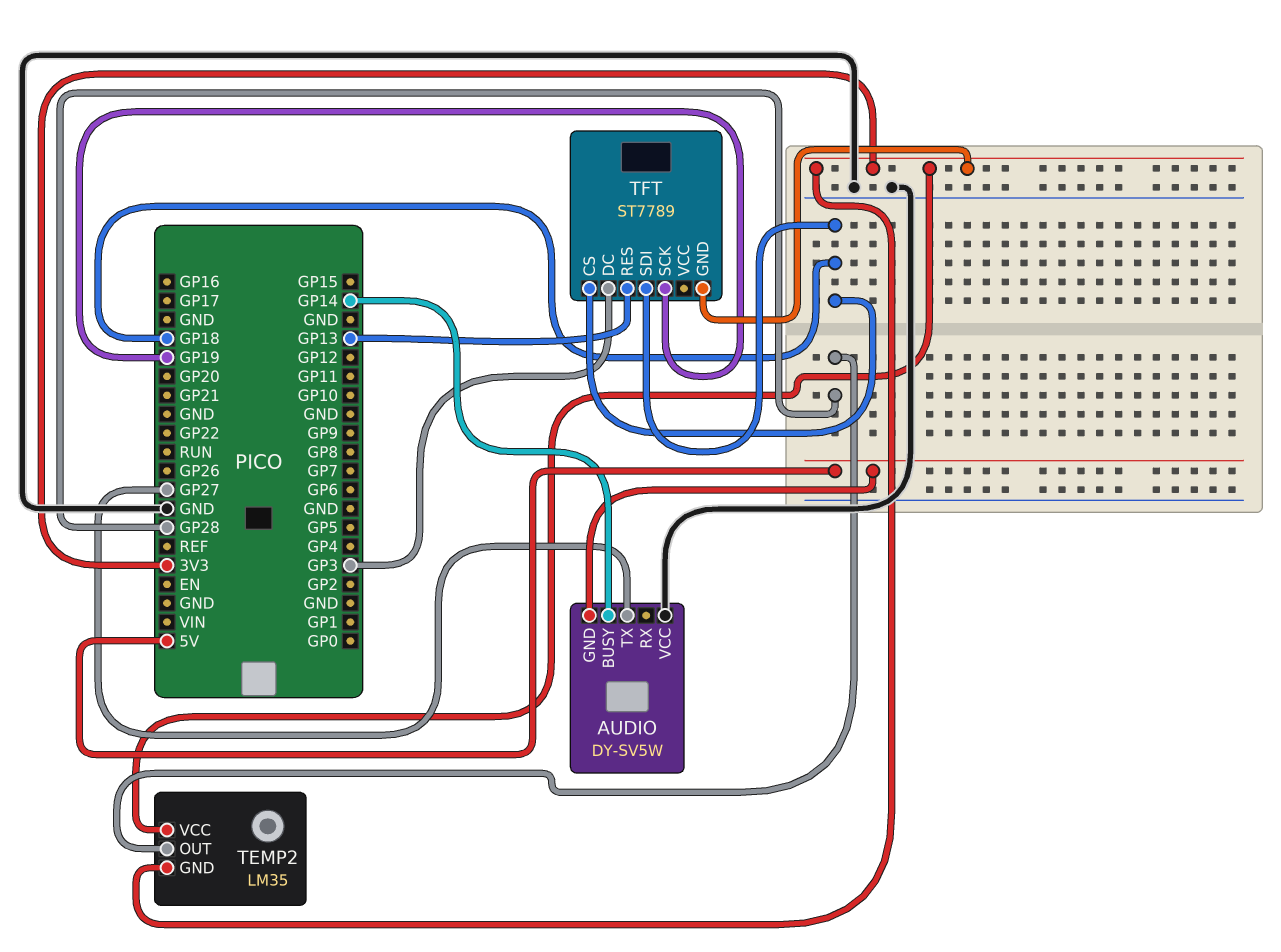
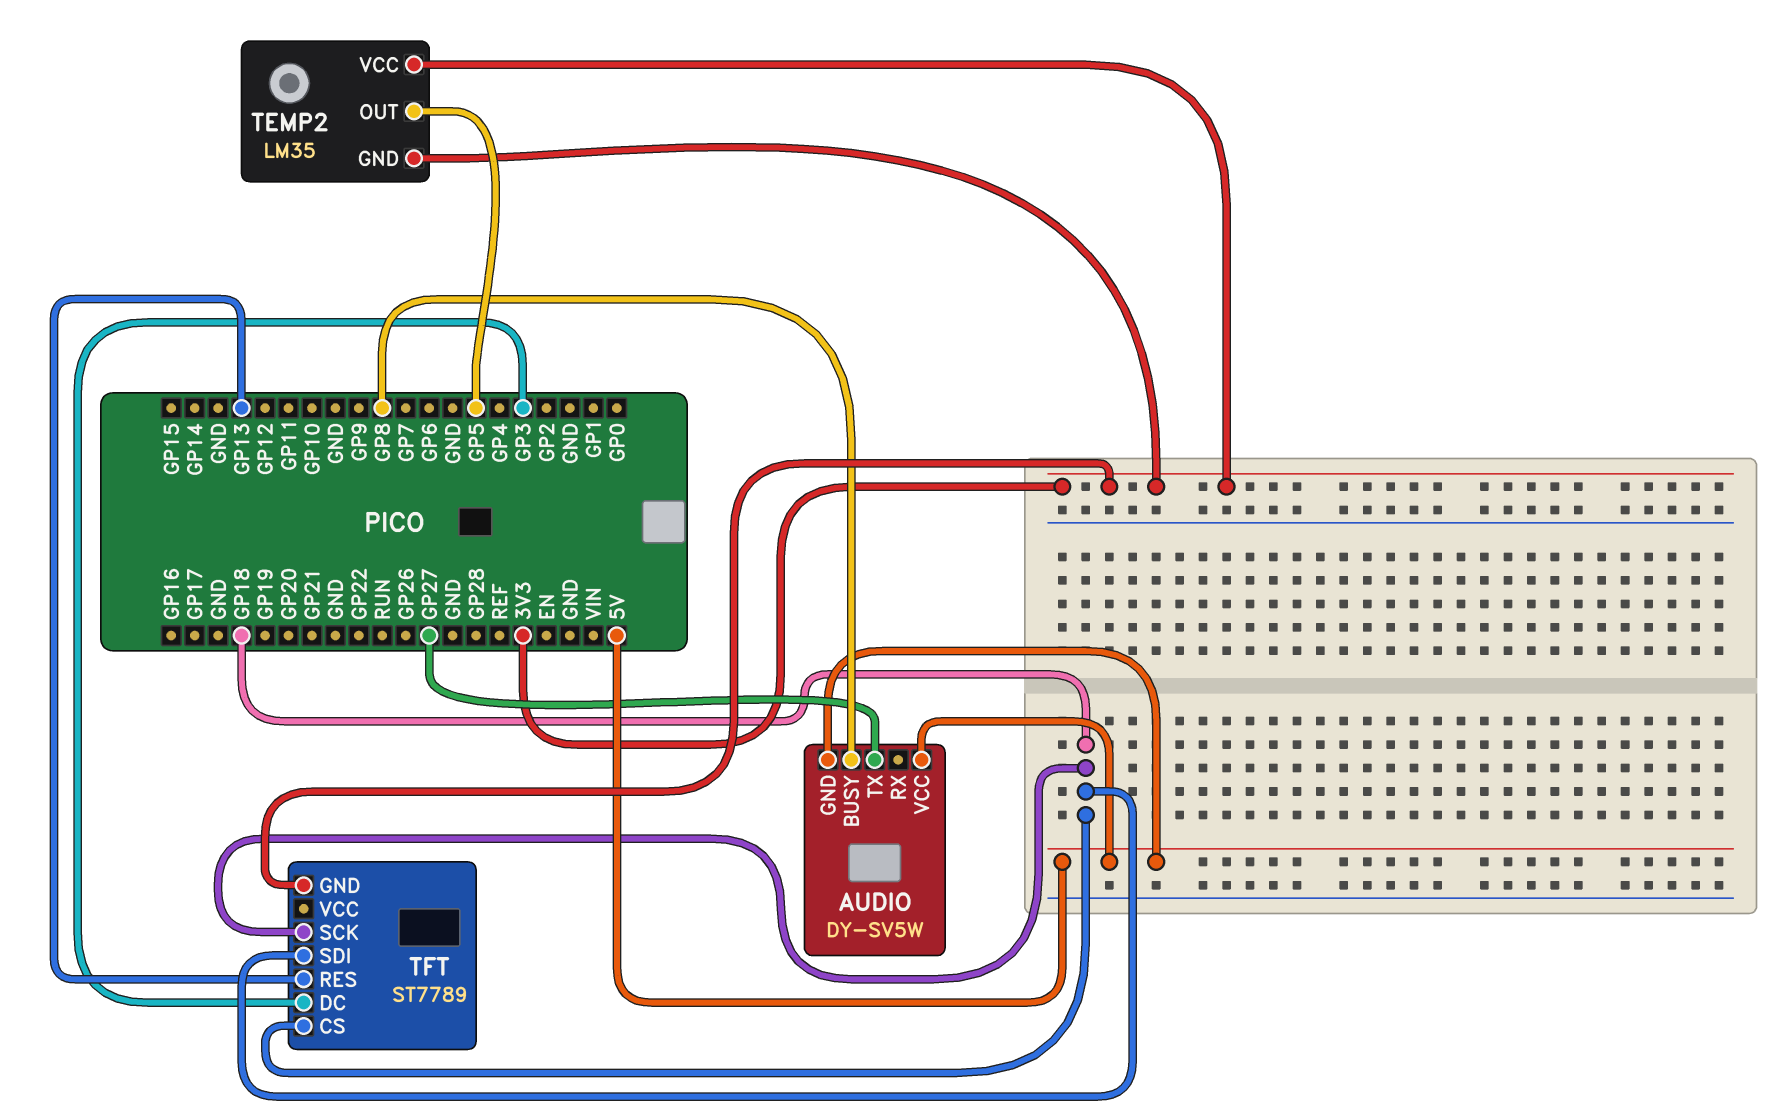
AUDIO pin BUSY: GP14 -> GP8
AUDIO pin VCC: GND -> 5V
TEMP2 pin OUT: GP28 -> GP5
TFT pin SCK: GP19 -> GP18

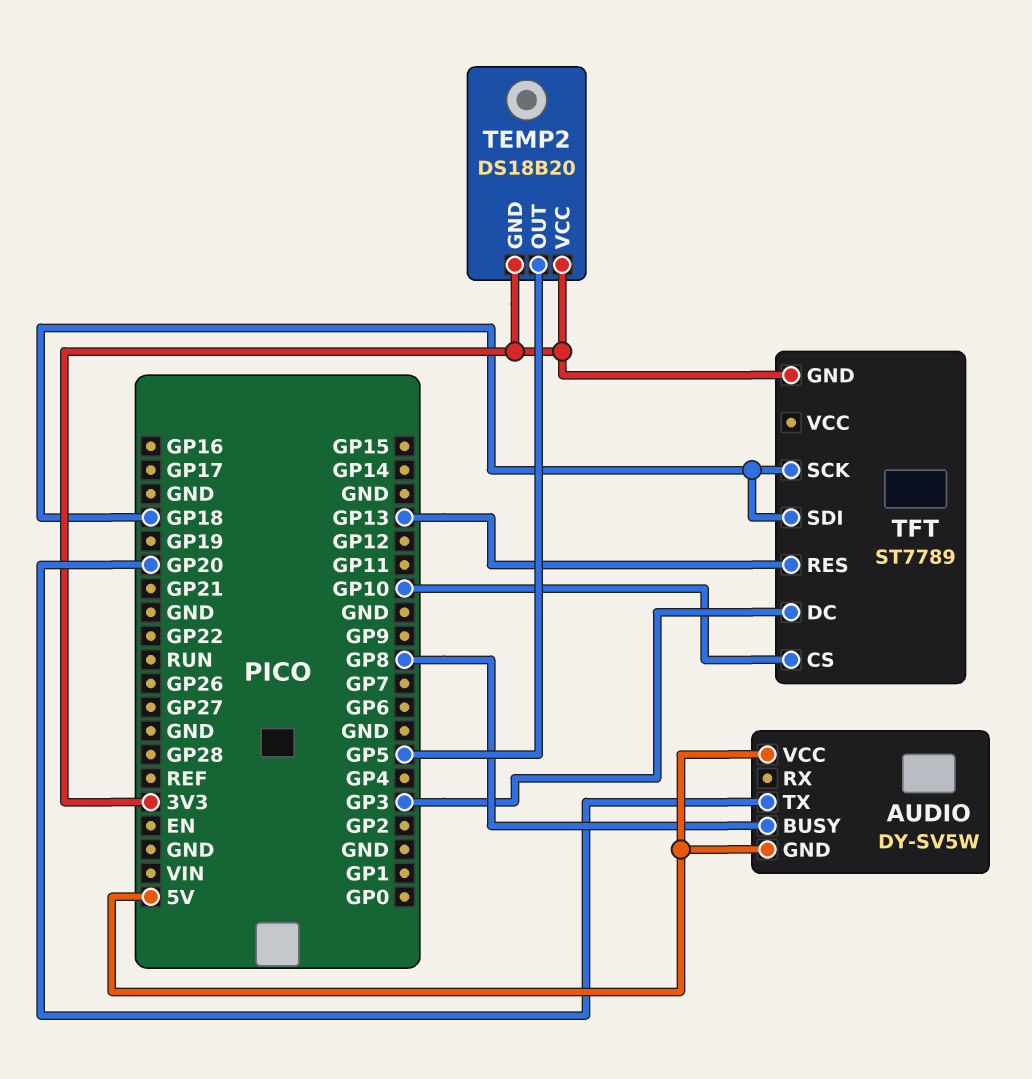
AUDIO pin TX: GP27 -> GP20
TEMP2: LM35 -> DS18B20
TFT pin CS: GP18 -> GP10

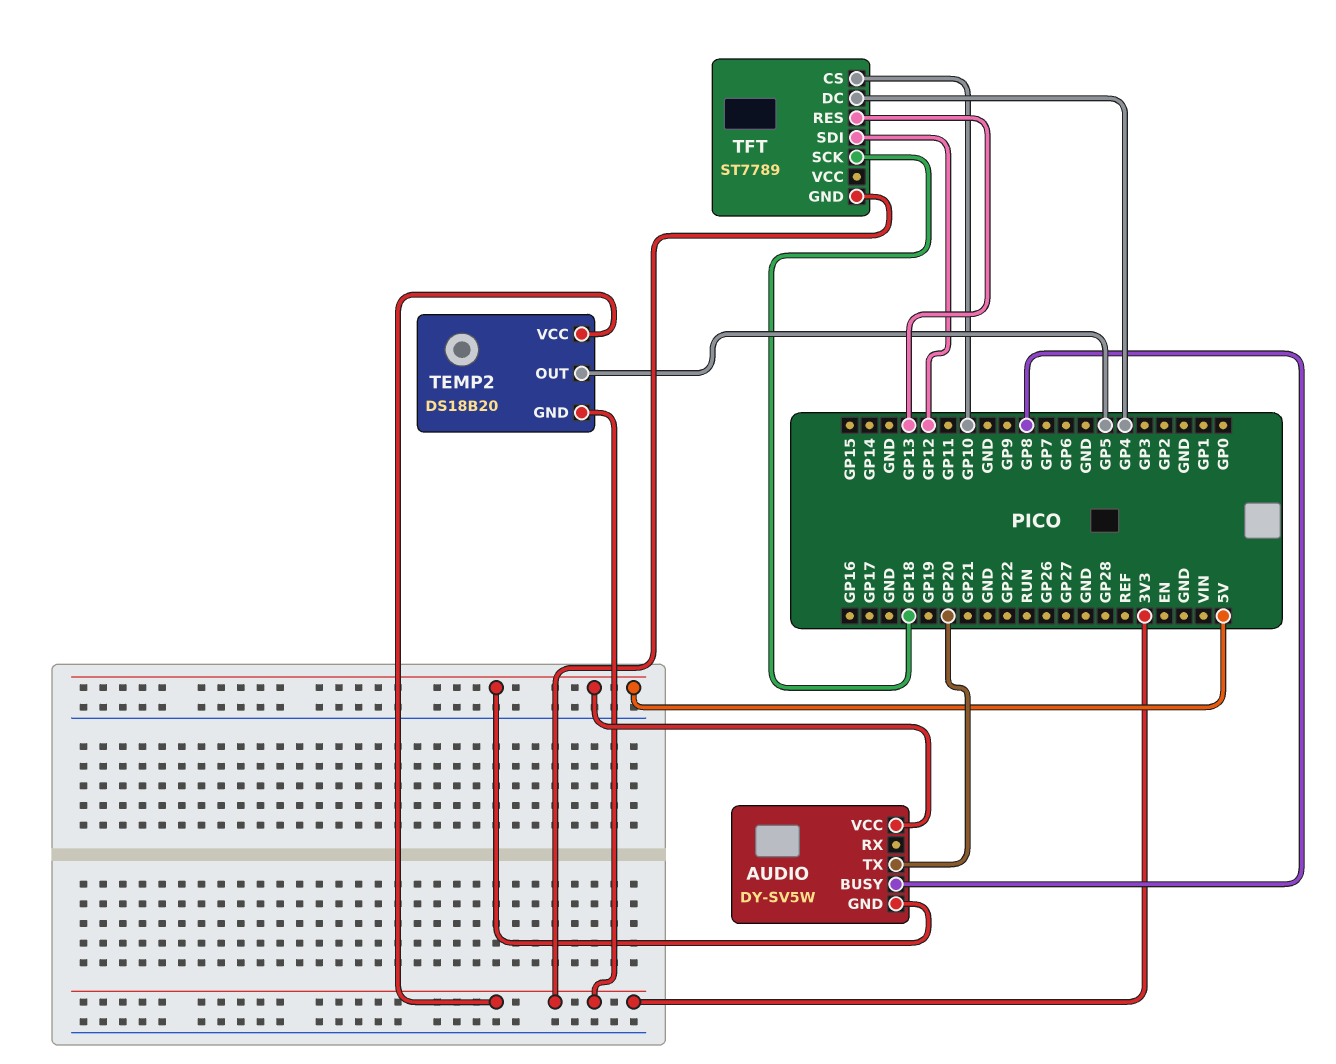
TFT pin DC: GP3 -> GP4
TFT pin SDI: GP18 -> GP12

